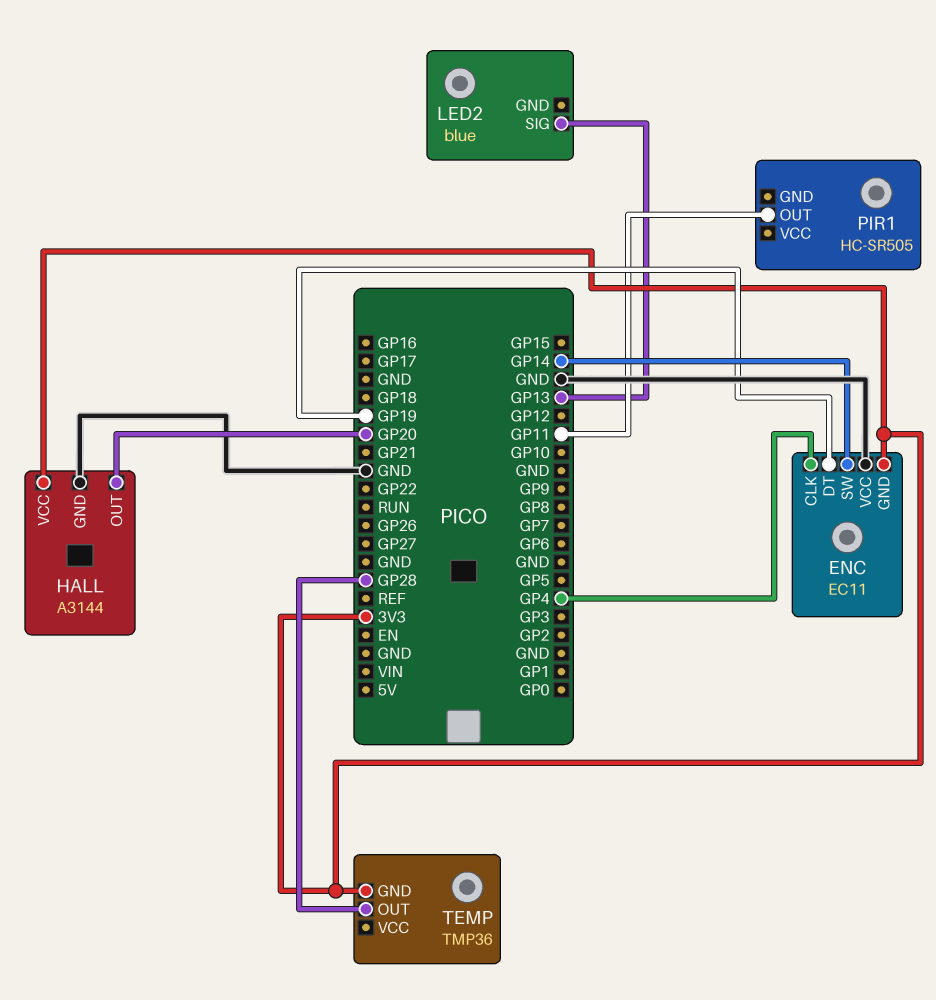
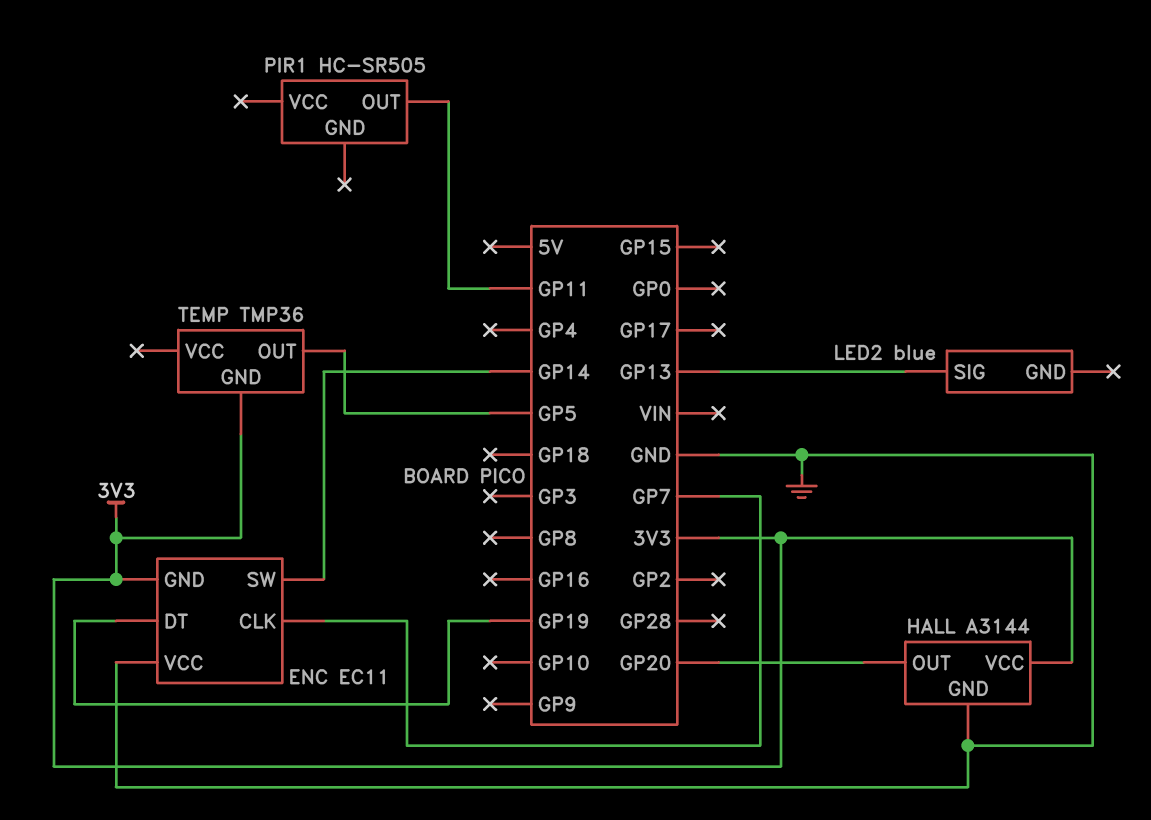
ENC pin CLK: GP4 -> GP7
TEMP pin OUT: GP28 -> GP5

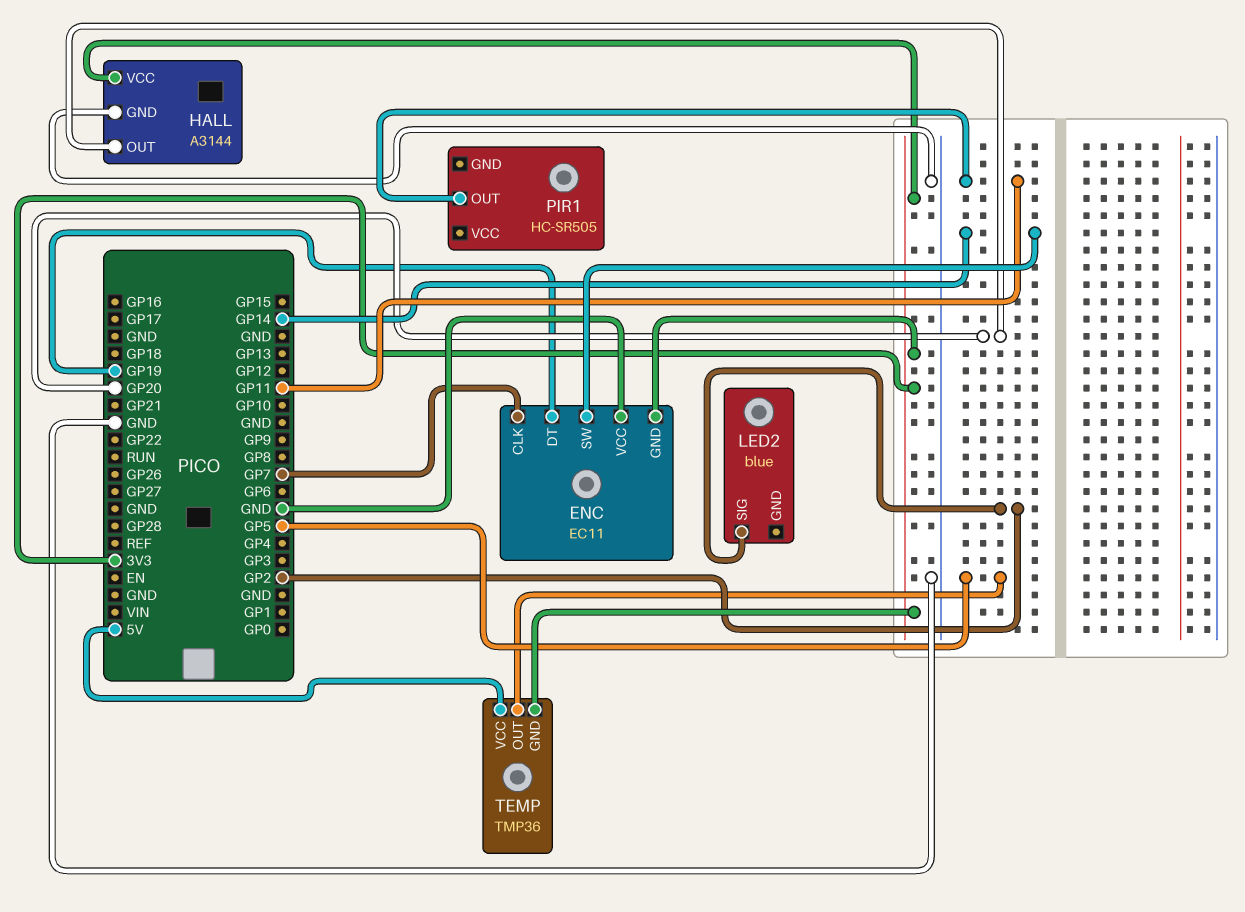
LED2 pin SIG: GP13 -> GP2
TEMP pin VCC: none -> 5V

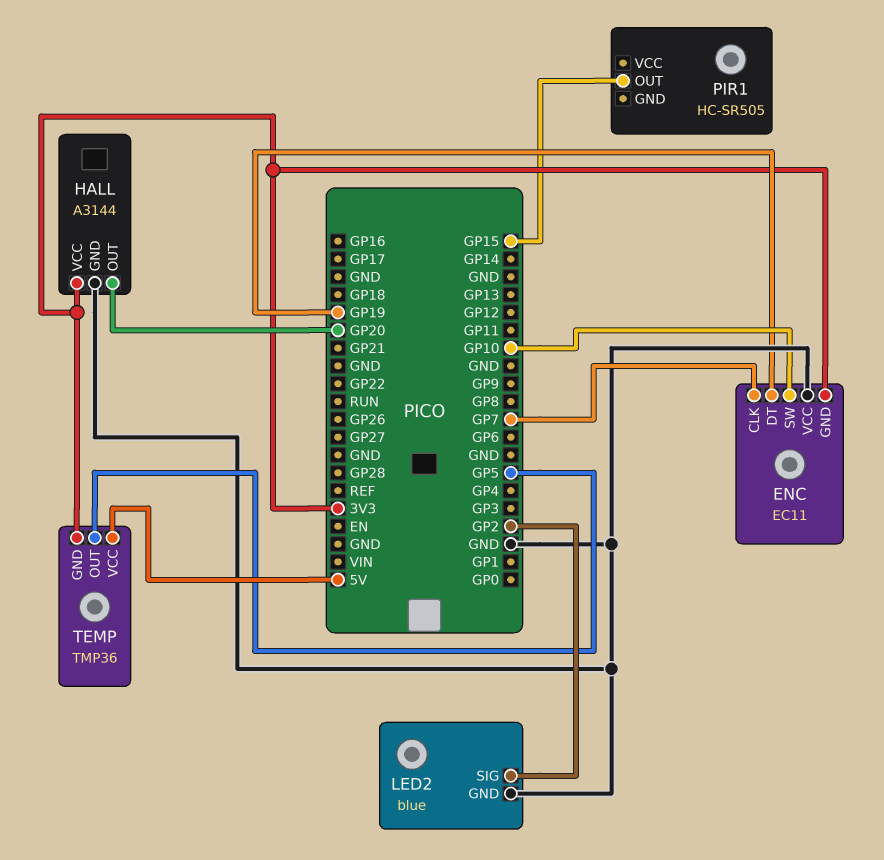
ENC pin SW: GP14 -> GP10
LED2 pin GND: none -> GND
PIR1 pin OUT: GP11 -> GP15

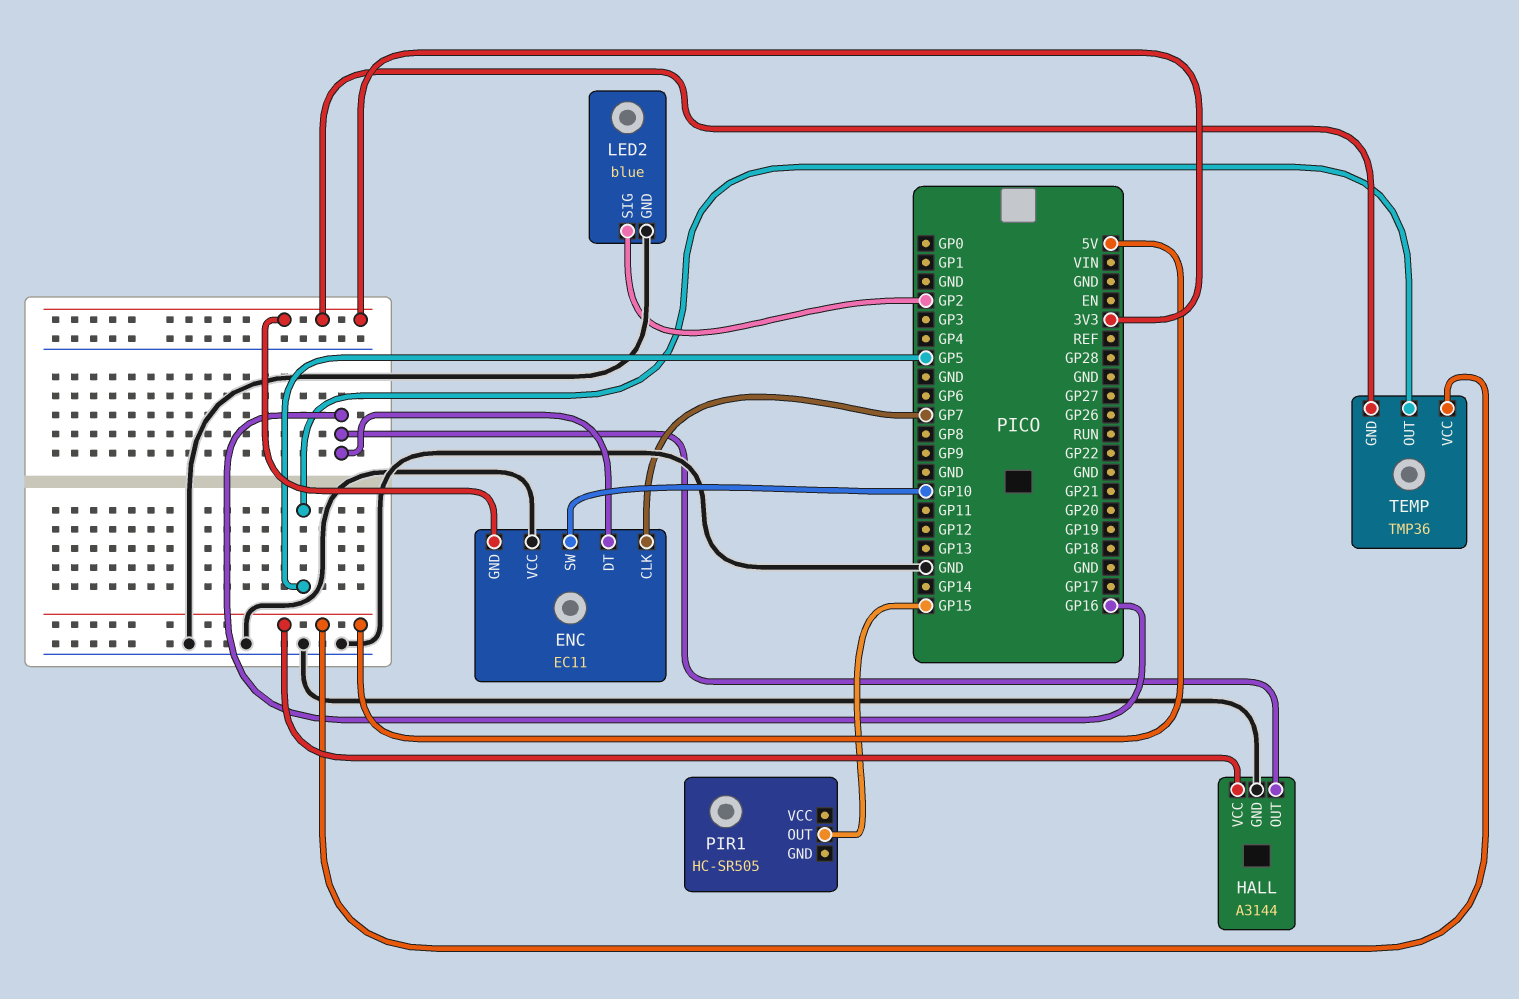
ENC pin DT: GP19 -> GP16
HALL pin OUT: GP20 -> GP16
HALL pin VCC: 3V3 -> 5V

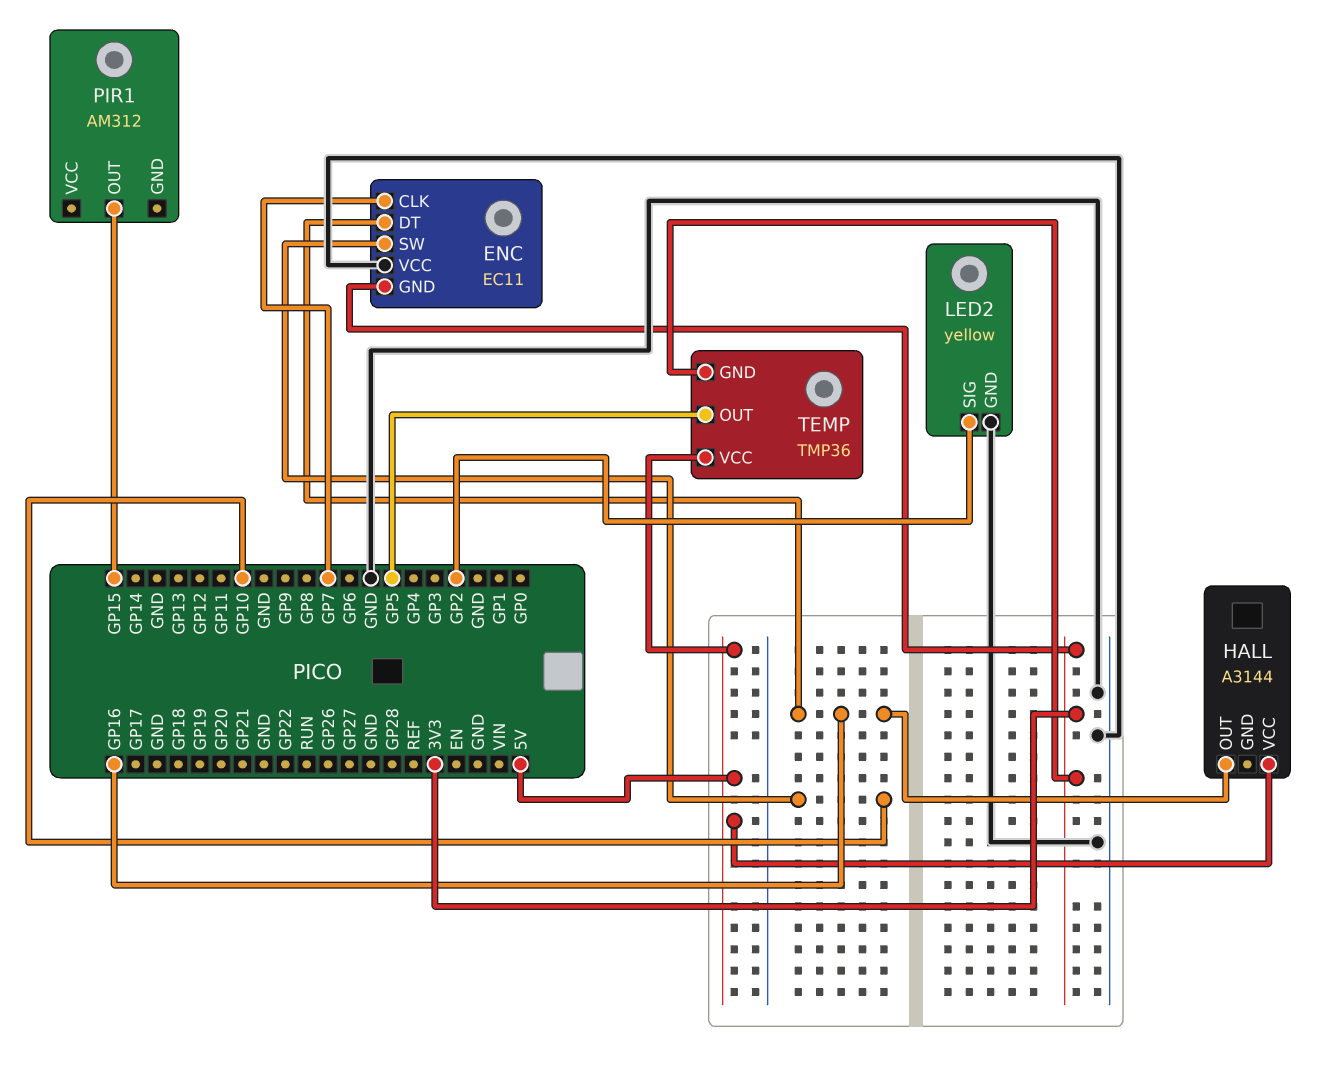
HALL pin GND: GND -> none
LED2: blue -> yellow
PIR1: HC-SR505 -> AM312

